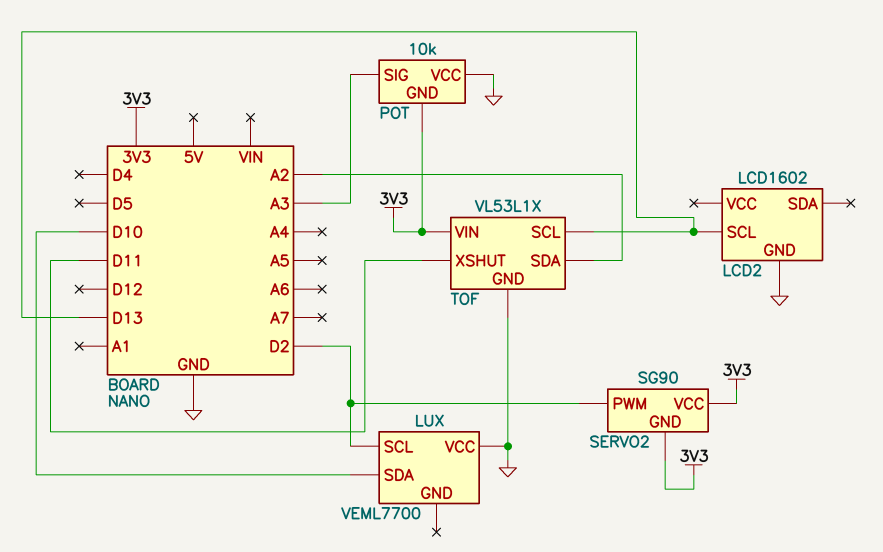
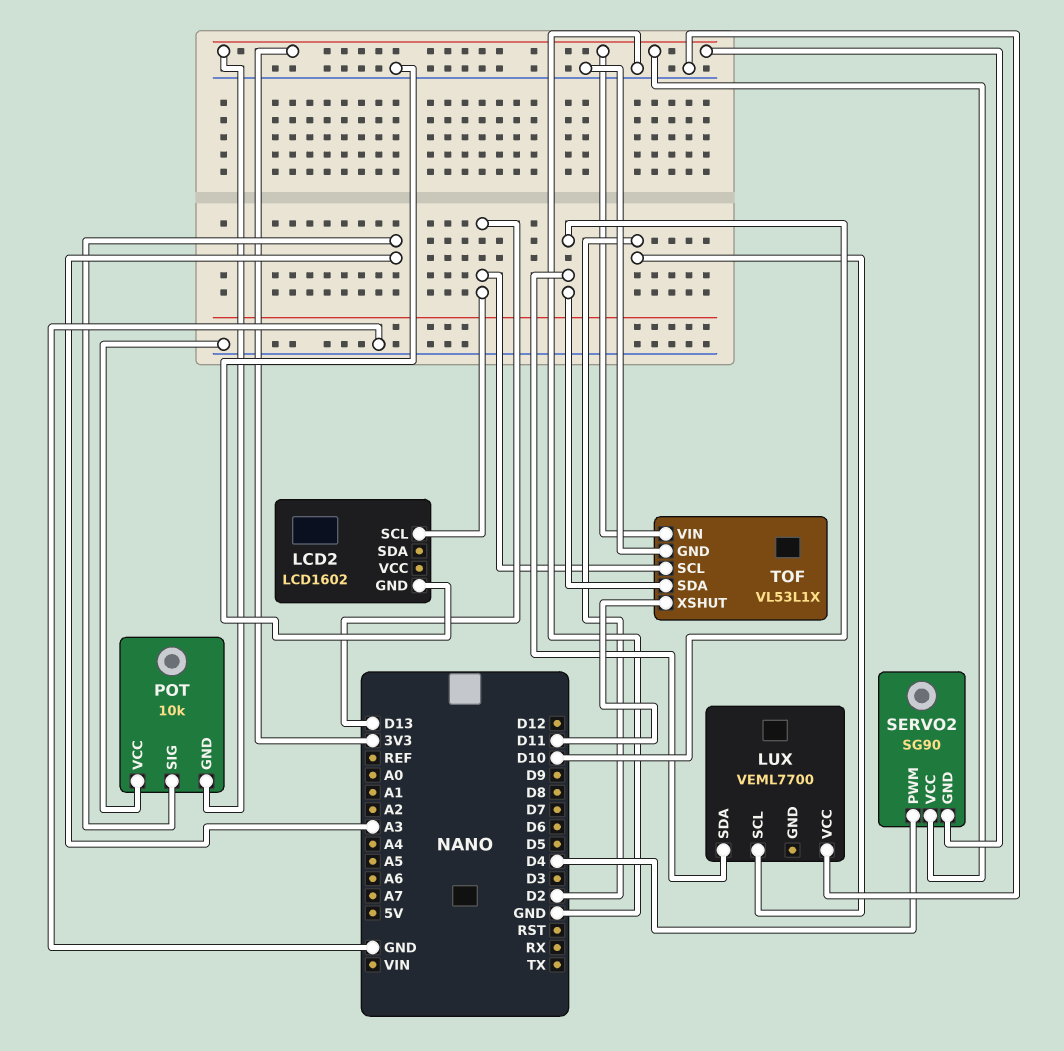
SERVO2 pin PWM: D2 -> D4
TOF pin SDA: A2 -> D10

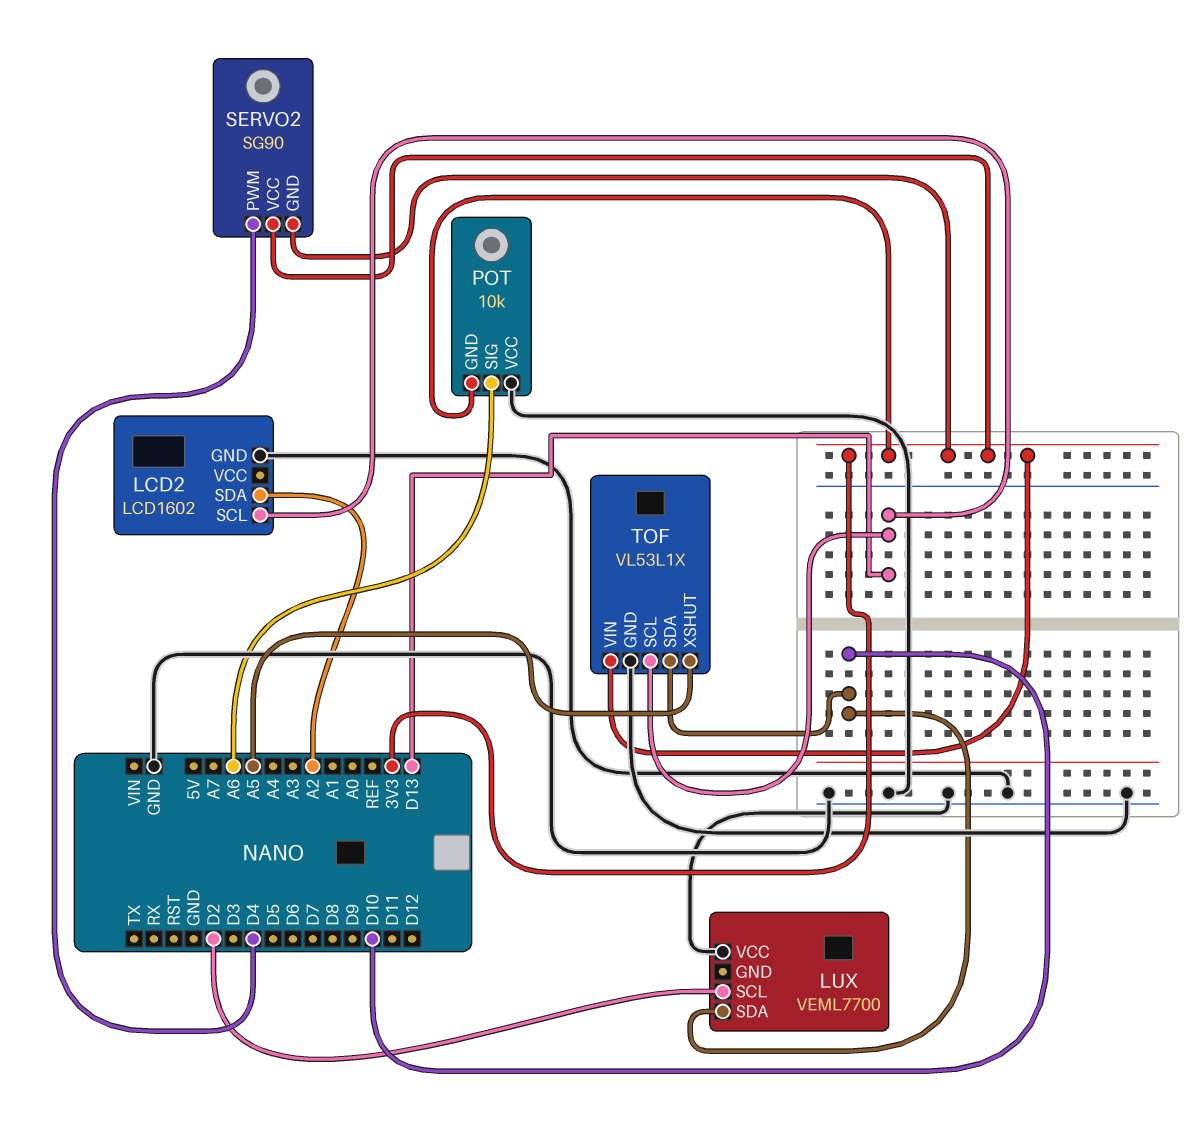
LCD2 pin SDA: none -> A2
POT pin SIG: A3 -> A6
TOF pin XSHUT: D11 -> A5

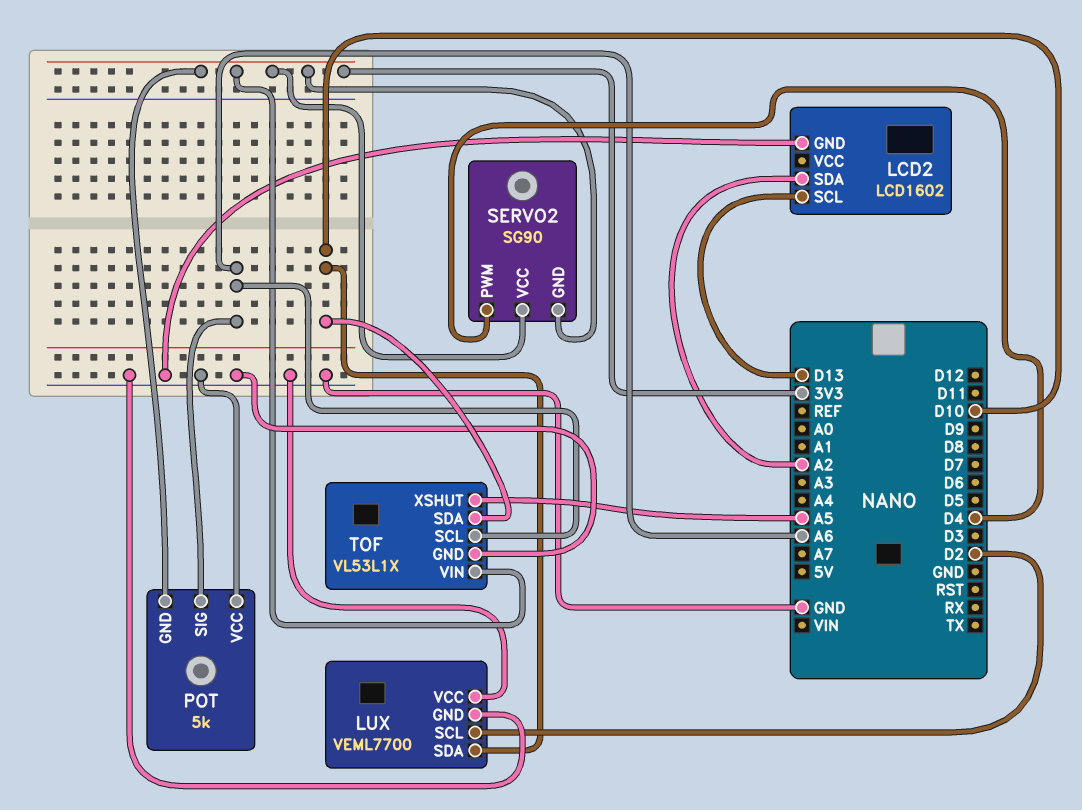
LUX pin GND: none -> GND
POT: 10k -> 5k
TOF pin SCL: D13 -> A6

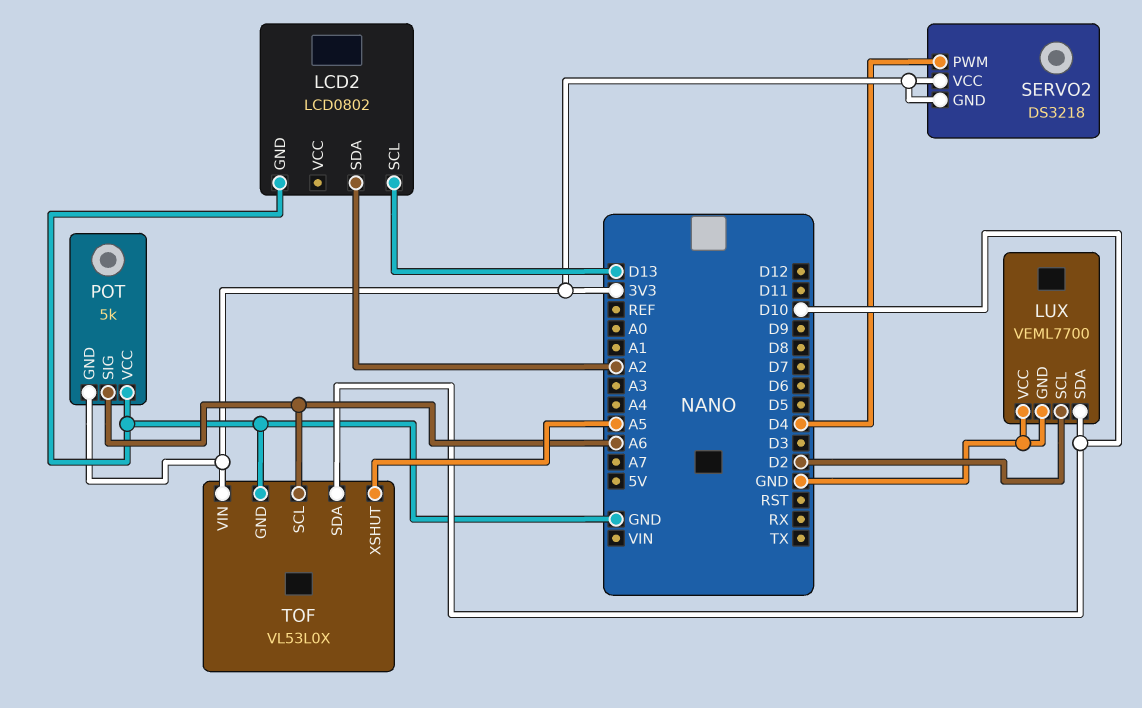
LCD2: LCD1602 -> LCD0802
SERVO2: SG90 -> DS3218
TOF: VL53L1X -> VL53L0X

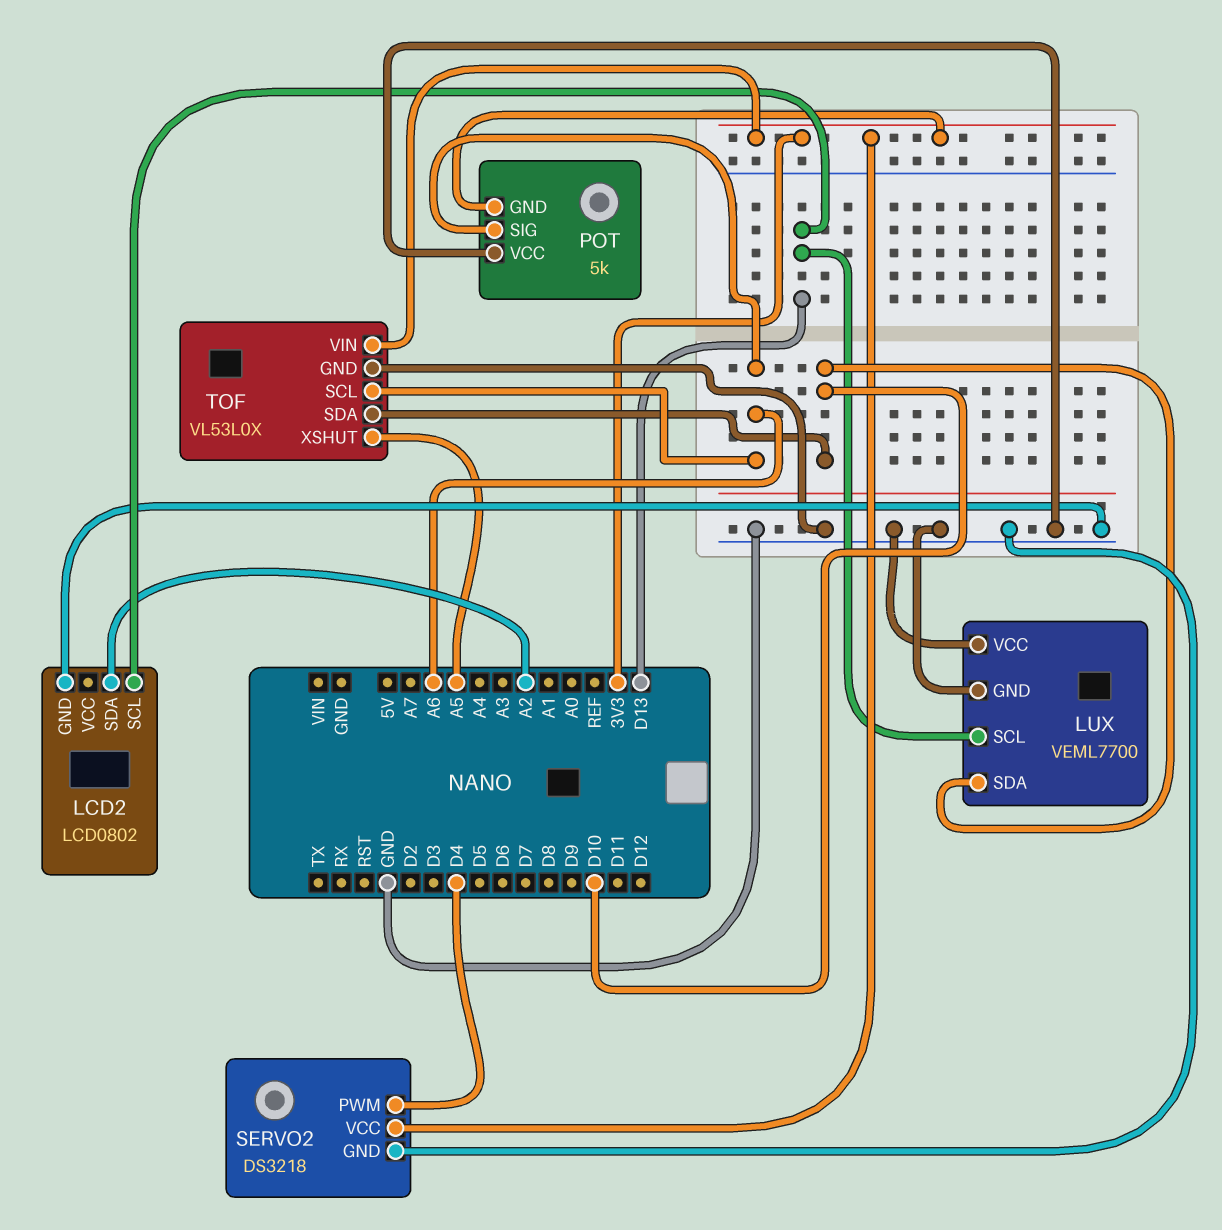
LUX pin SCL: D2 -> D13
SERVO2 pin GND: 3V3 -> GND

